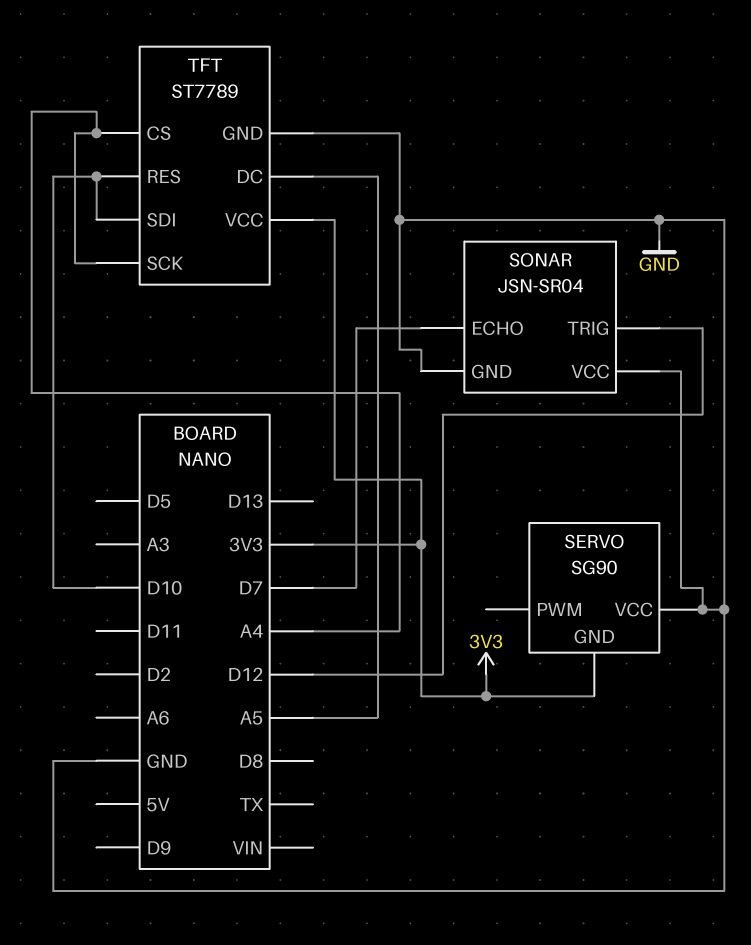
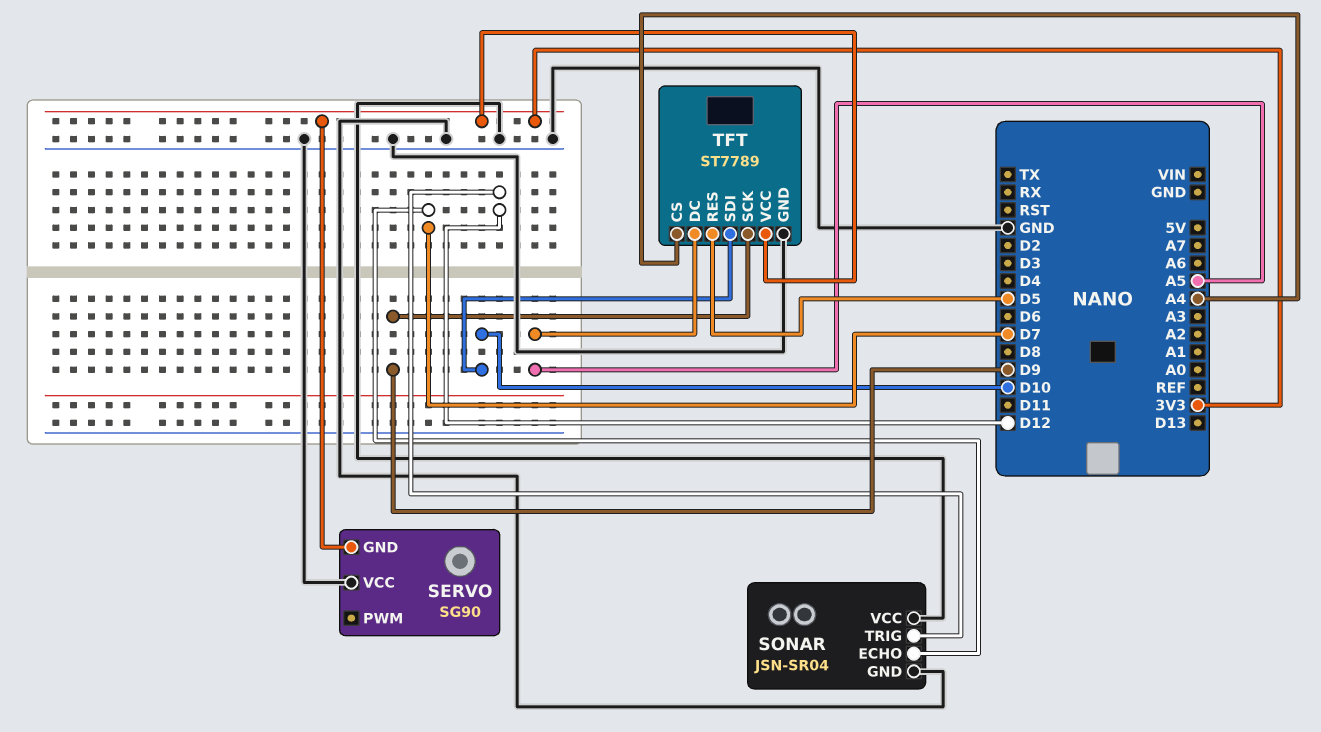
TFT pin RES: D10 -> D5
TFT pin SCK: A4 -> D9

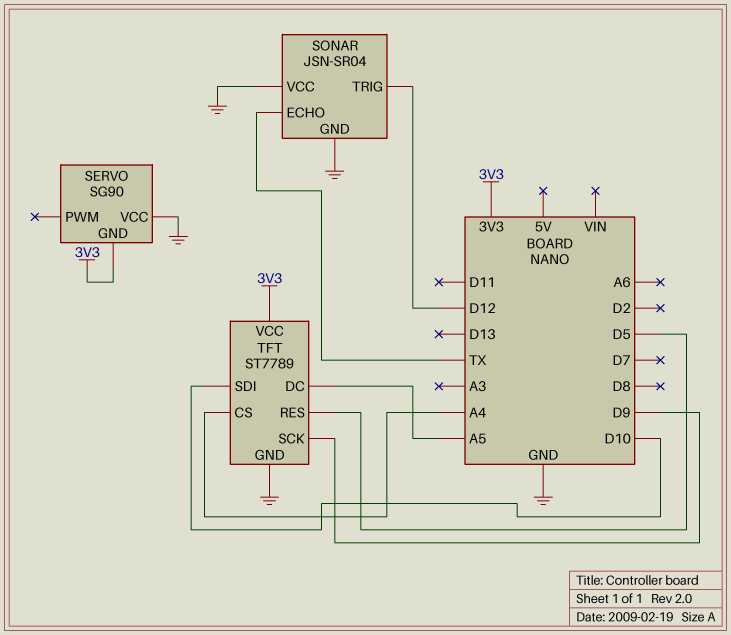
SONAR pin ECHO: D7 -> TX

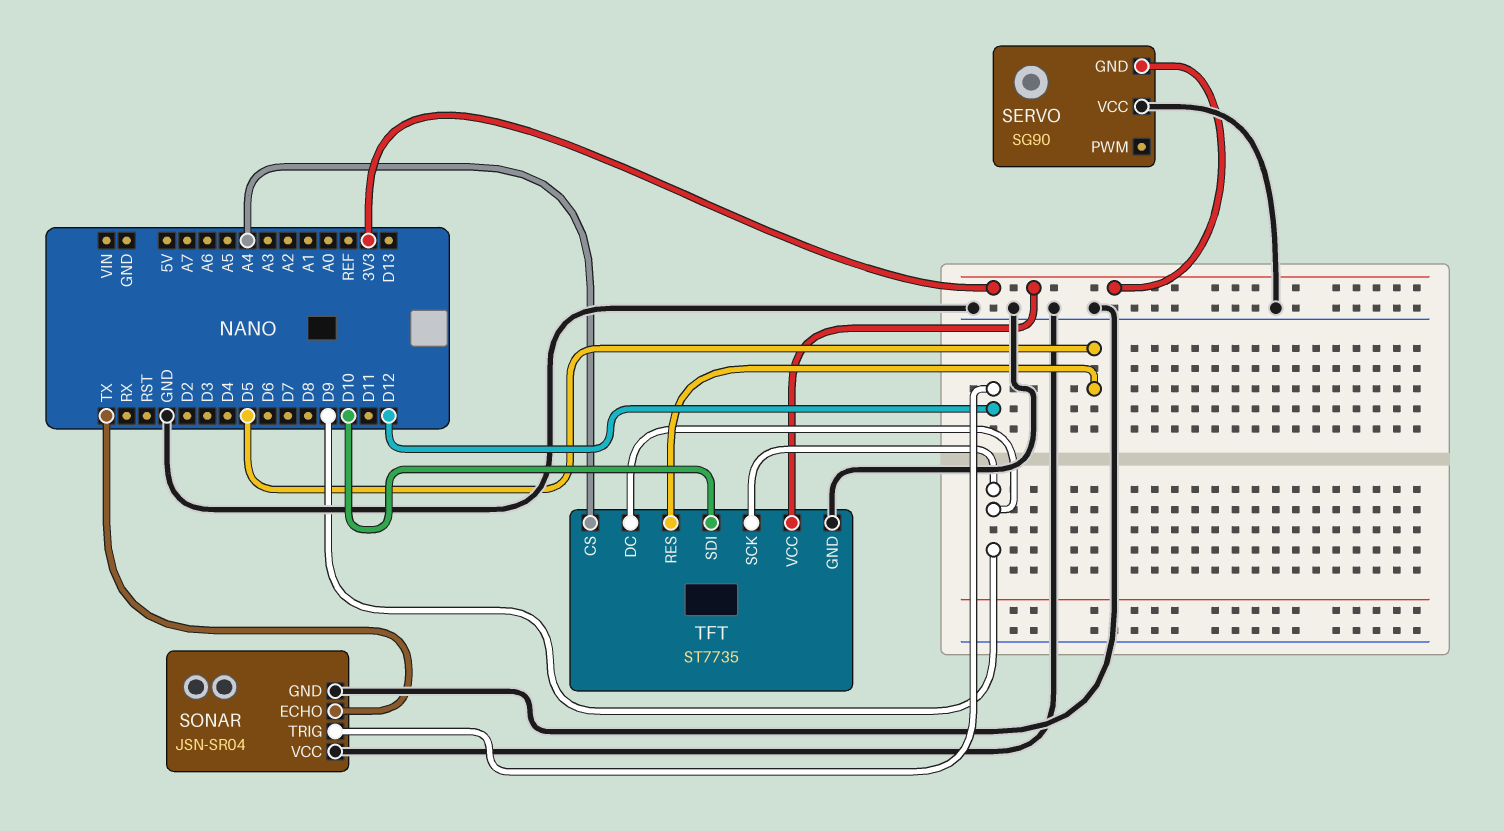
TFT: ST7789 -> ST7735
TFT pin DC: A5 -> D9

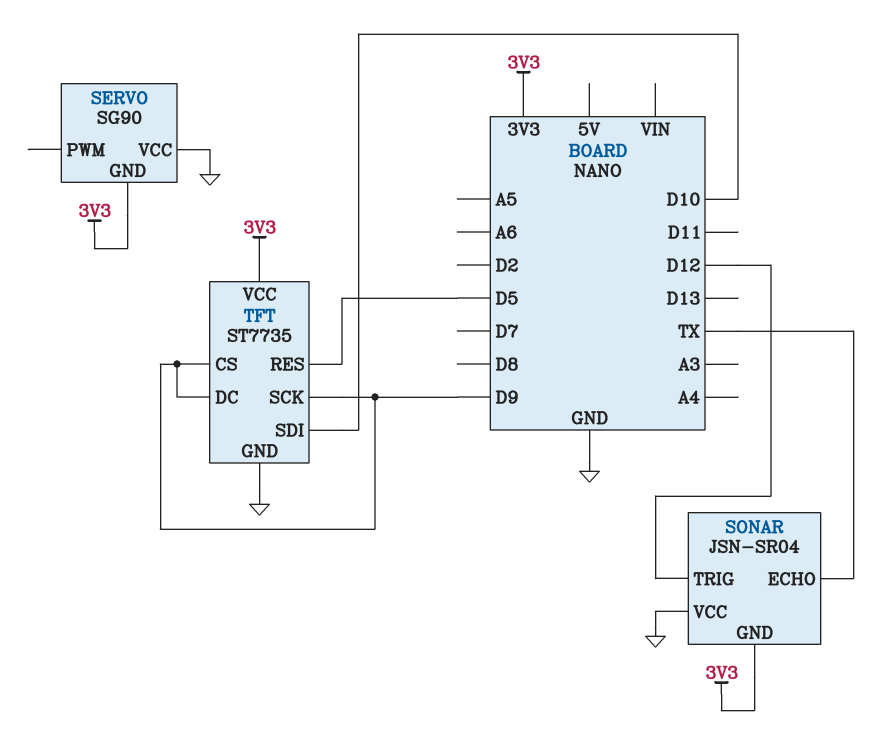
SONAR pin GND: GND -> 3V3
TFT pin CS: A4 -> D9

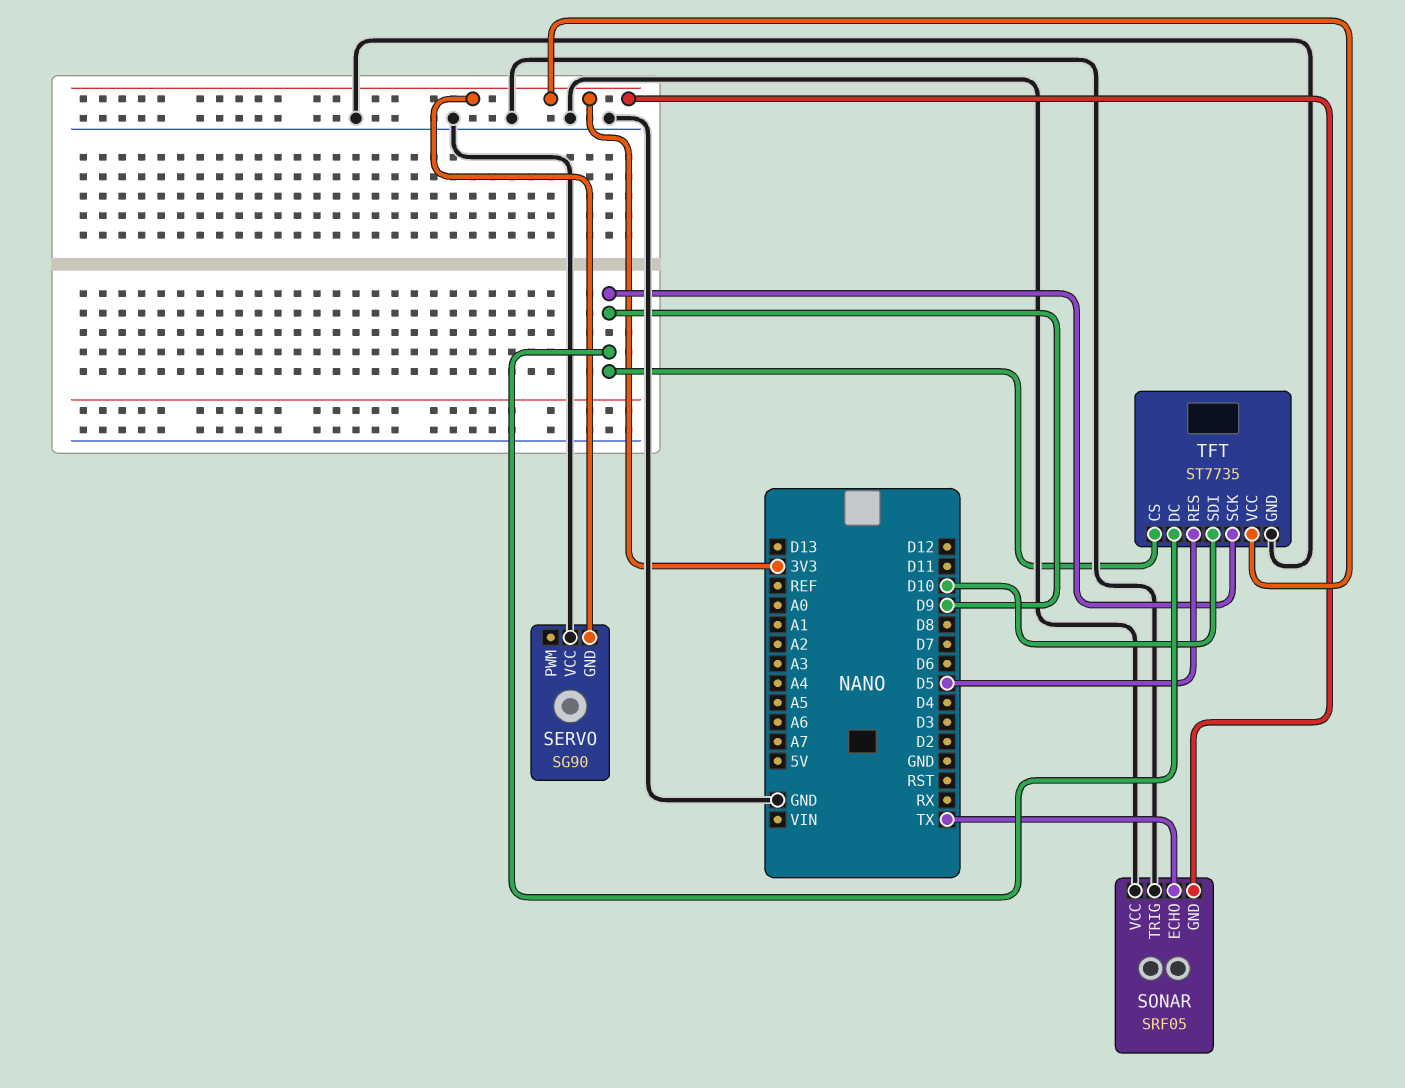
SONAR: JSN-SR04 -> SRF05
SONAR pin TRIG: D12 -> GND

